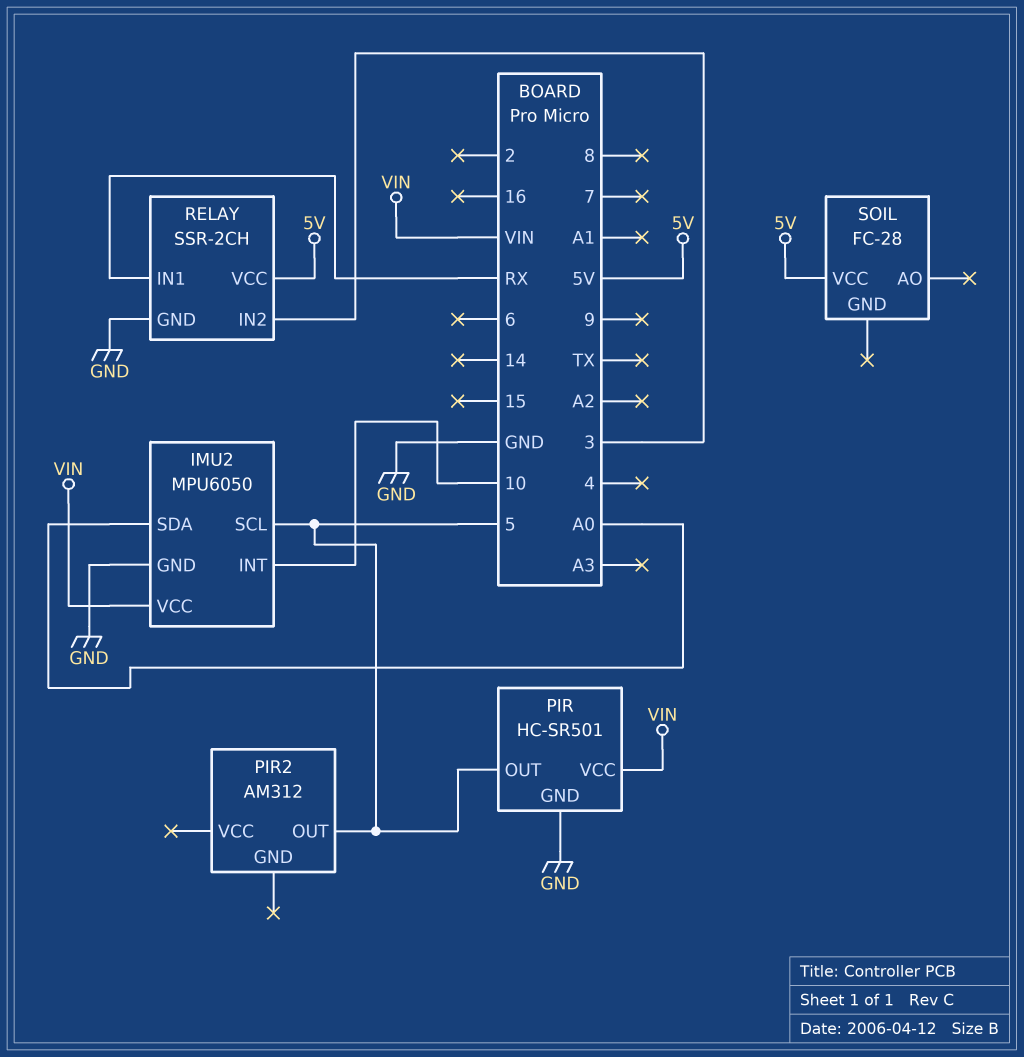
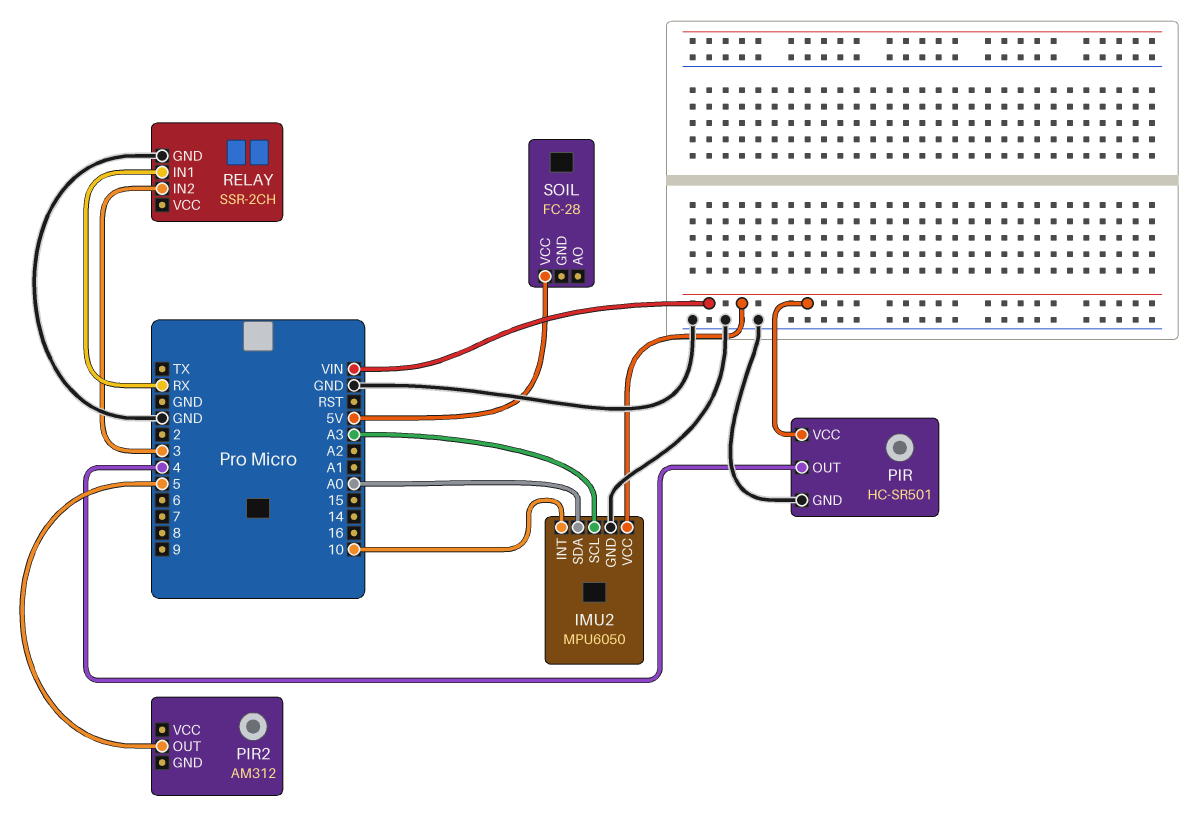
IMU2 pin SCL: 5 -> A3
PIR pin OUT: 5 -> 4
RELAY pin VCC: 5V -> none

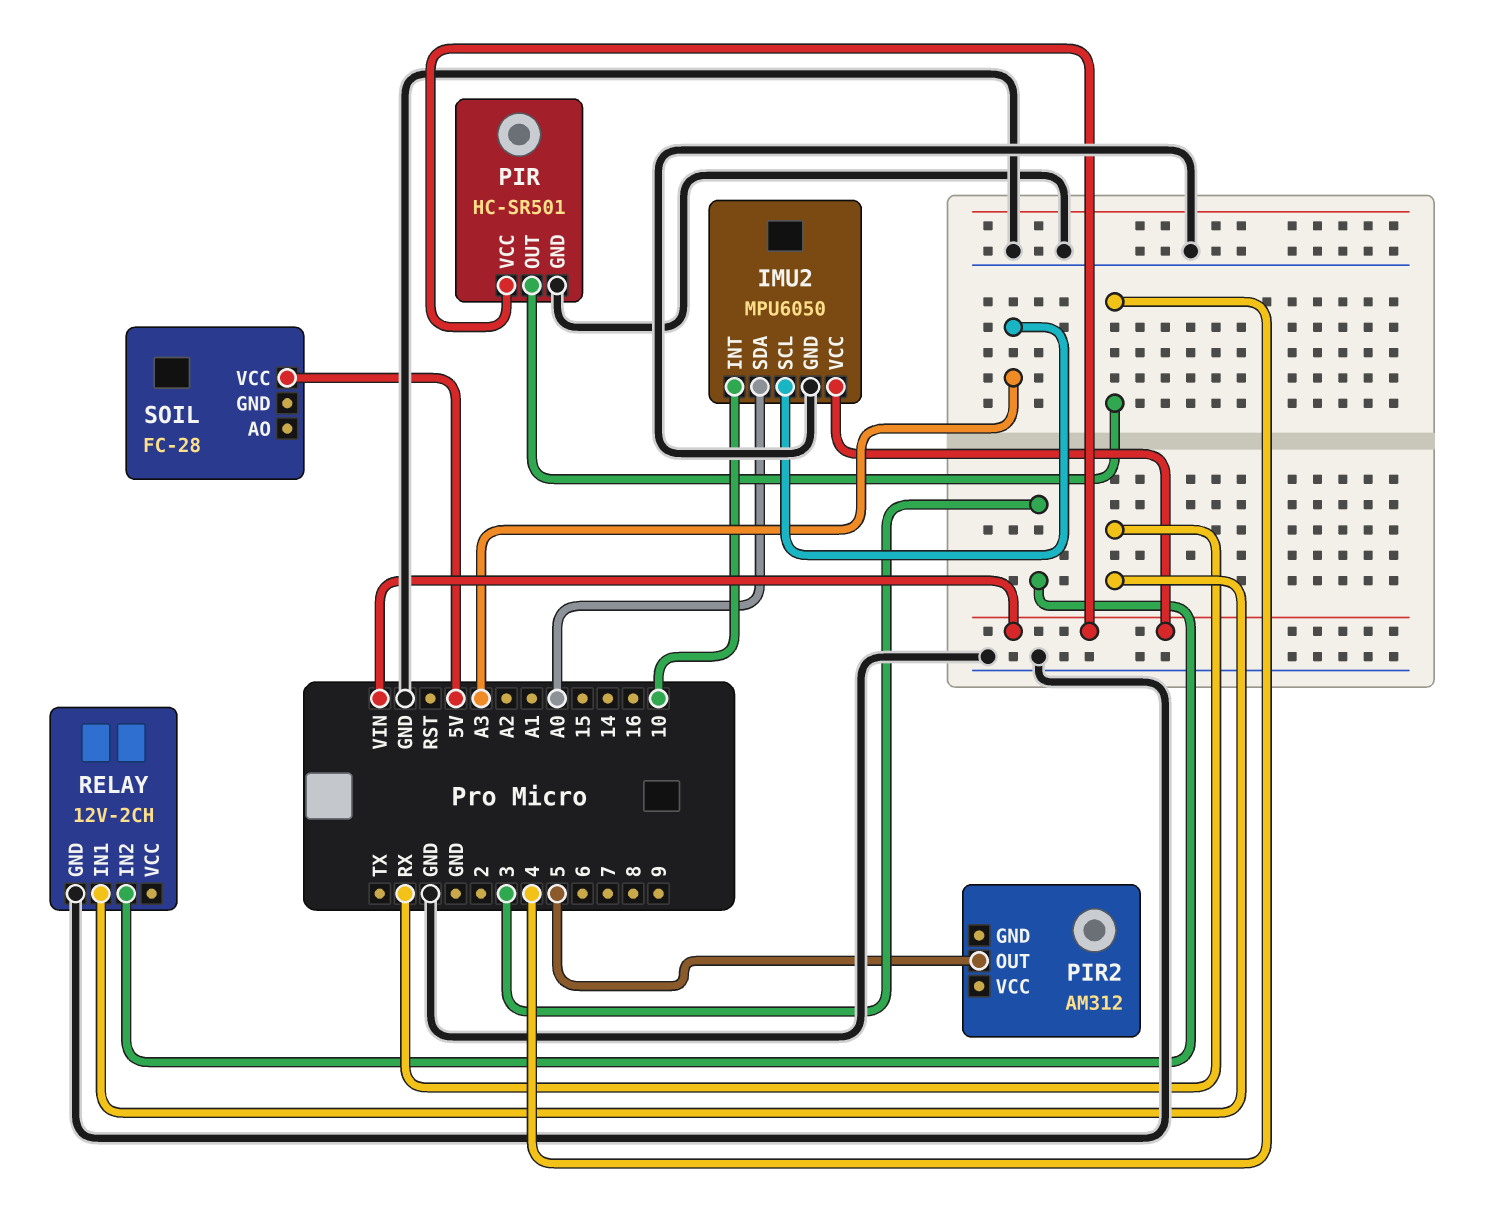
RELAY: SSR-2CH -> 12V-2CH

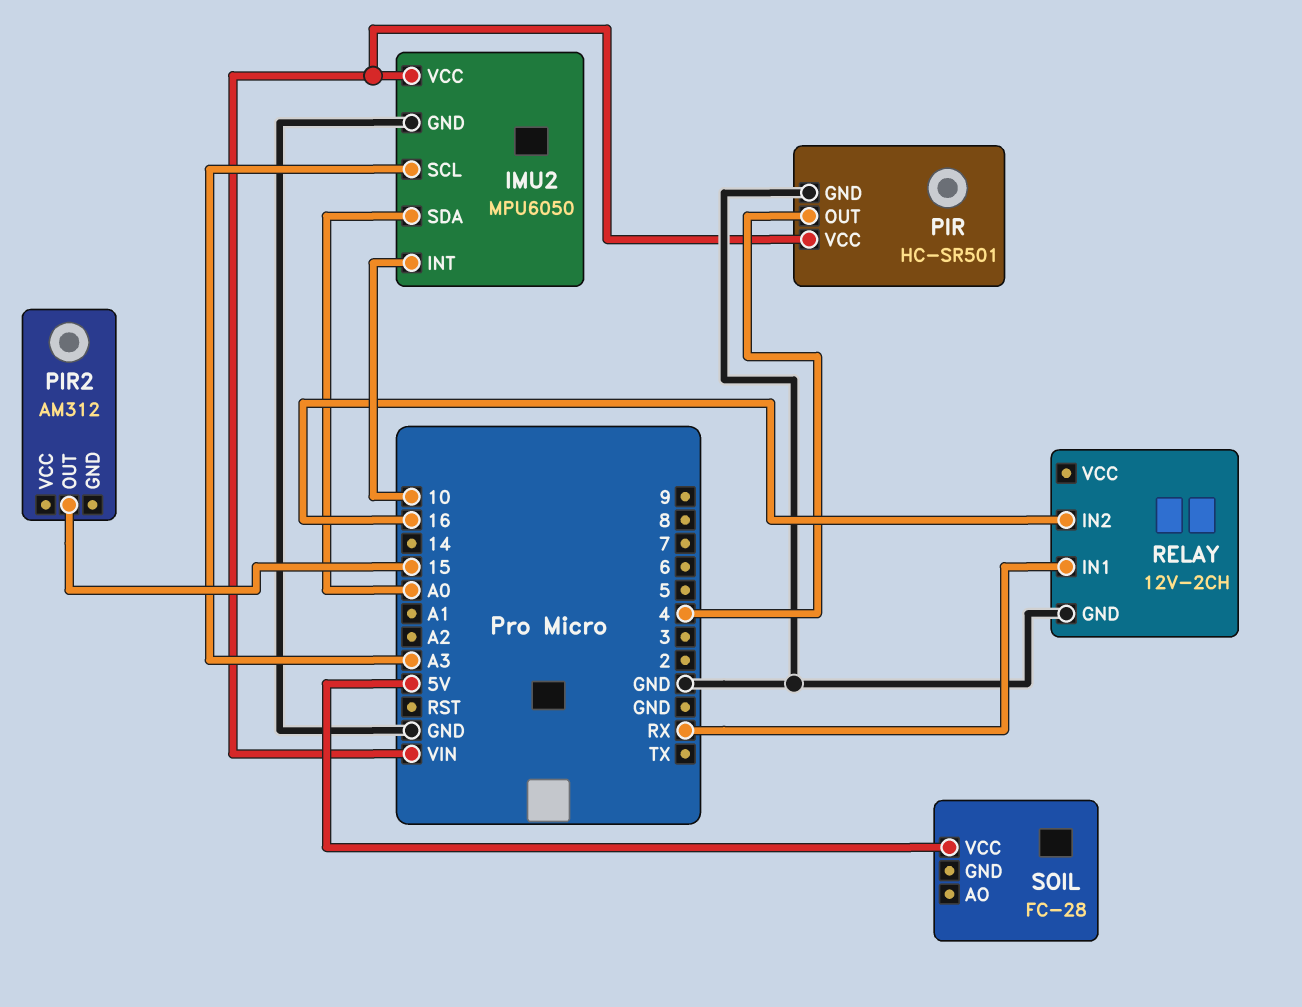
PIR2 pin OUT: 5 -> 15
RELAY pin IN2: 3 -> 16

